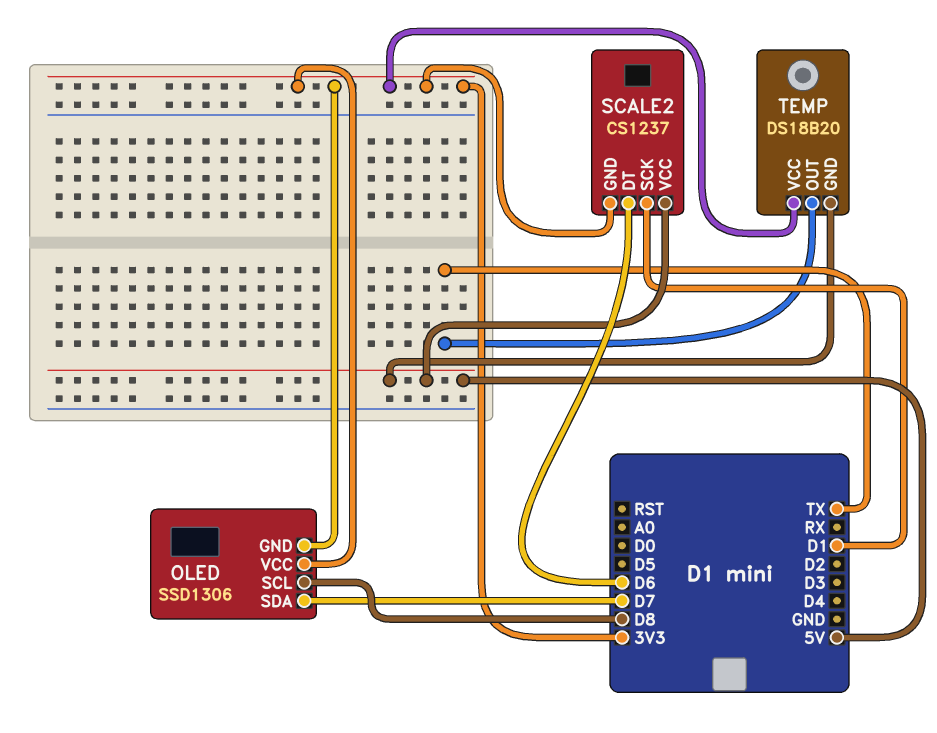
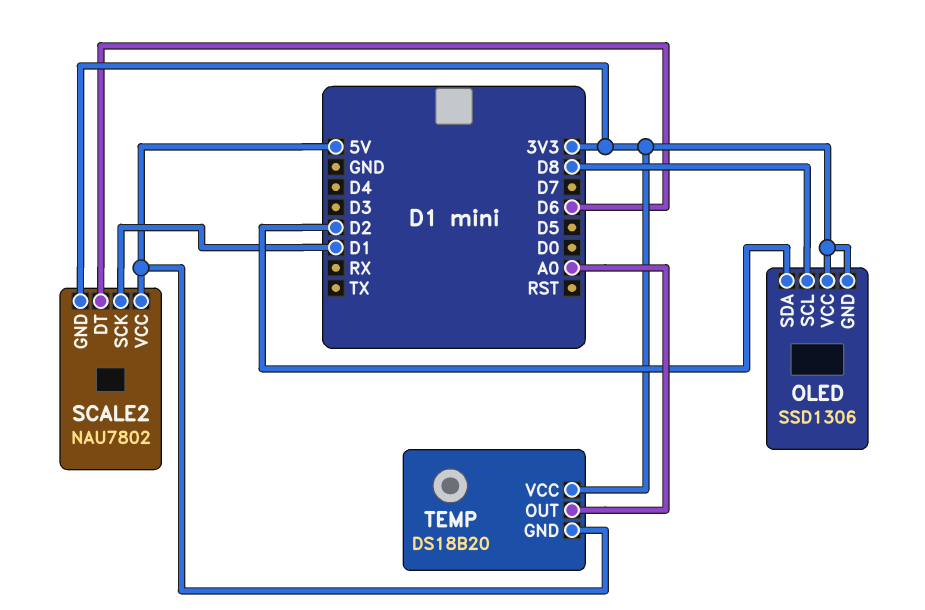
OLED pin SDA: D7 -> D2
SCALE2: CS1237 -> NAU7802
TEMP pin OUT: TX -> A0

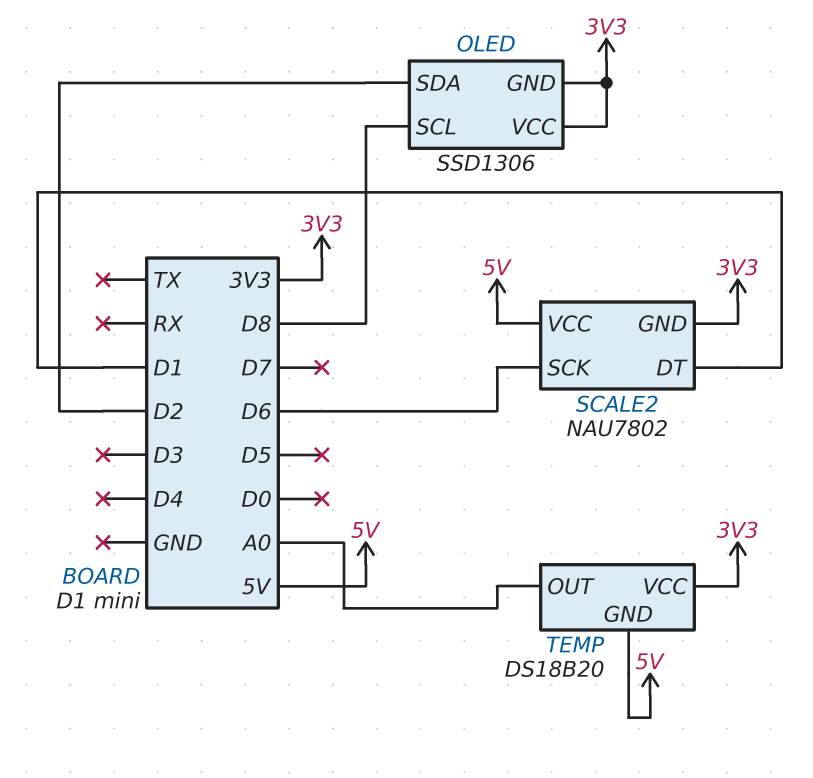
SCALE2 pin DT: D6 -> D1
SCALE2 pin SCK: D1 -> D6

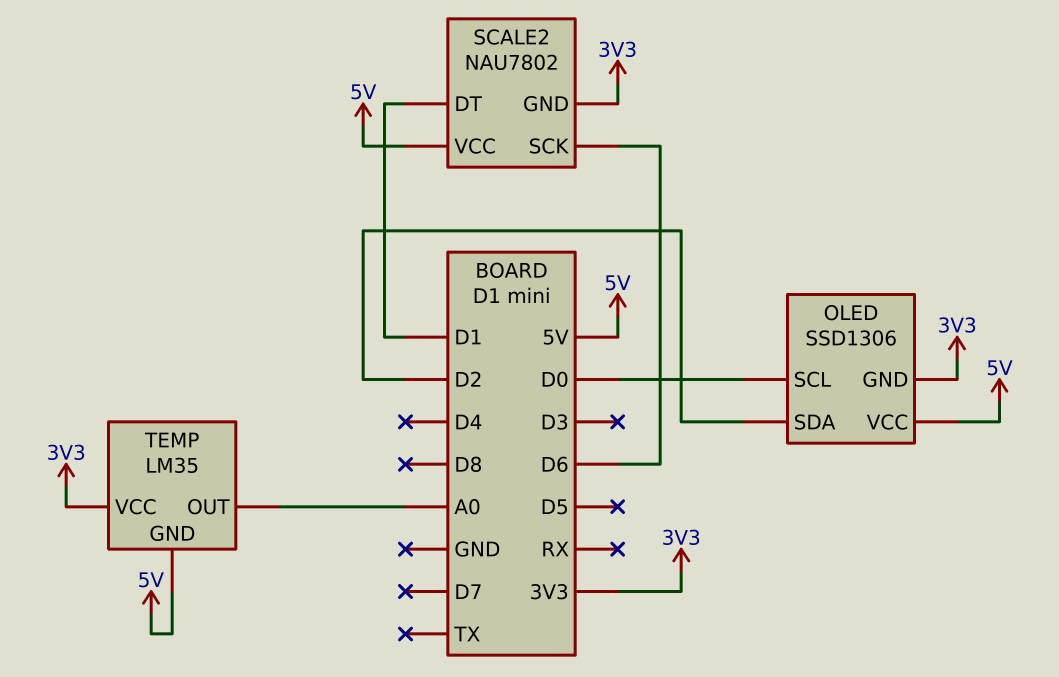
OLED pin SCL: D8 -> D0
OLED pin VCC: 3V3 -> 5V
TEMP: DS18B20 -> LM35

